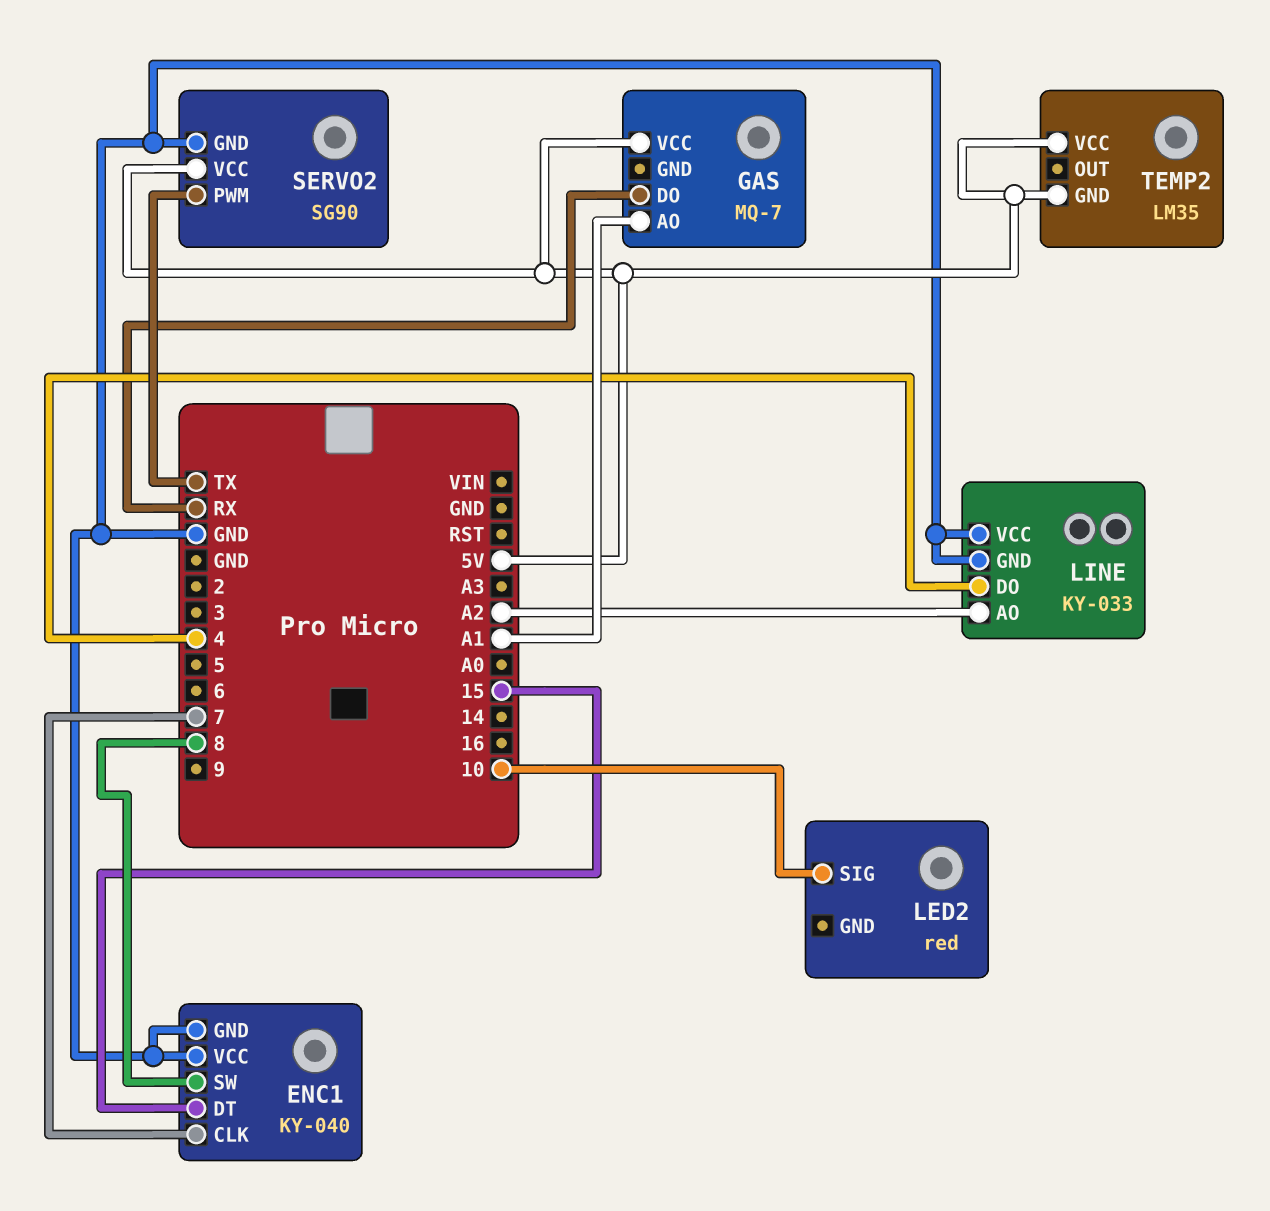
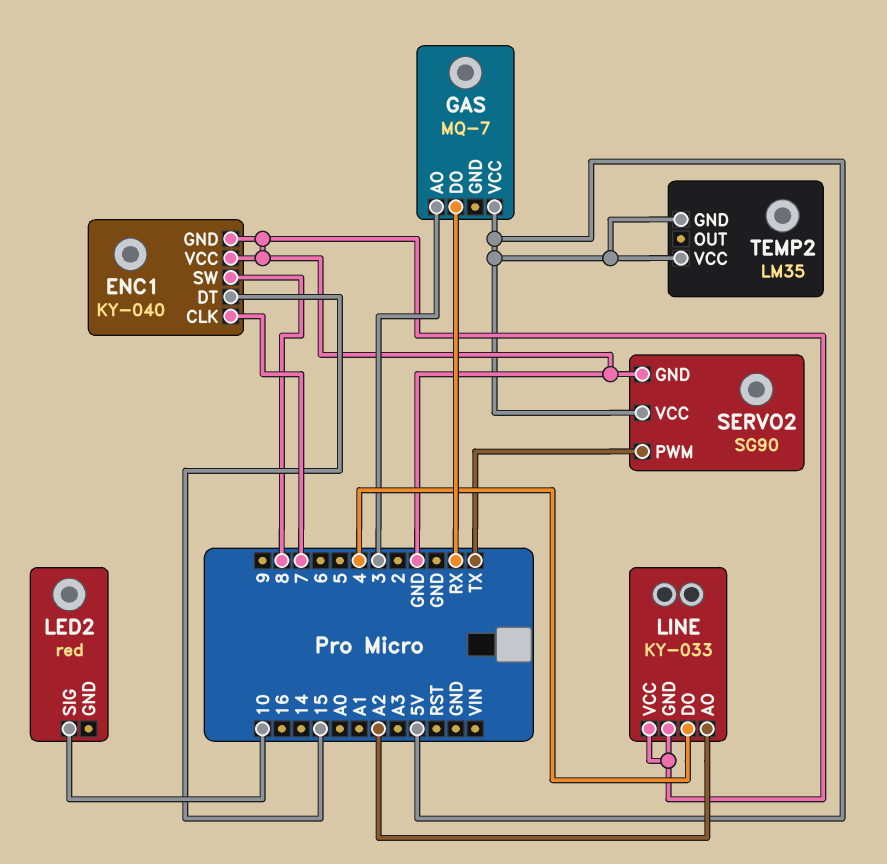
GAS pin AO: A1 -> 3

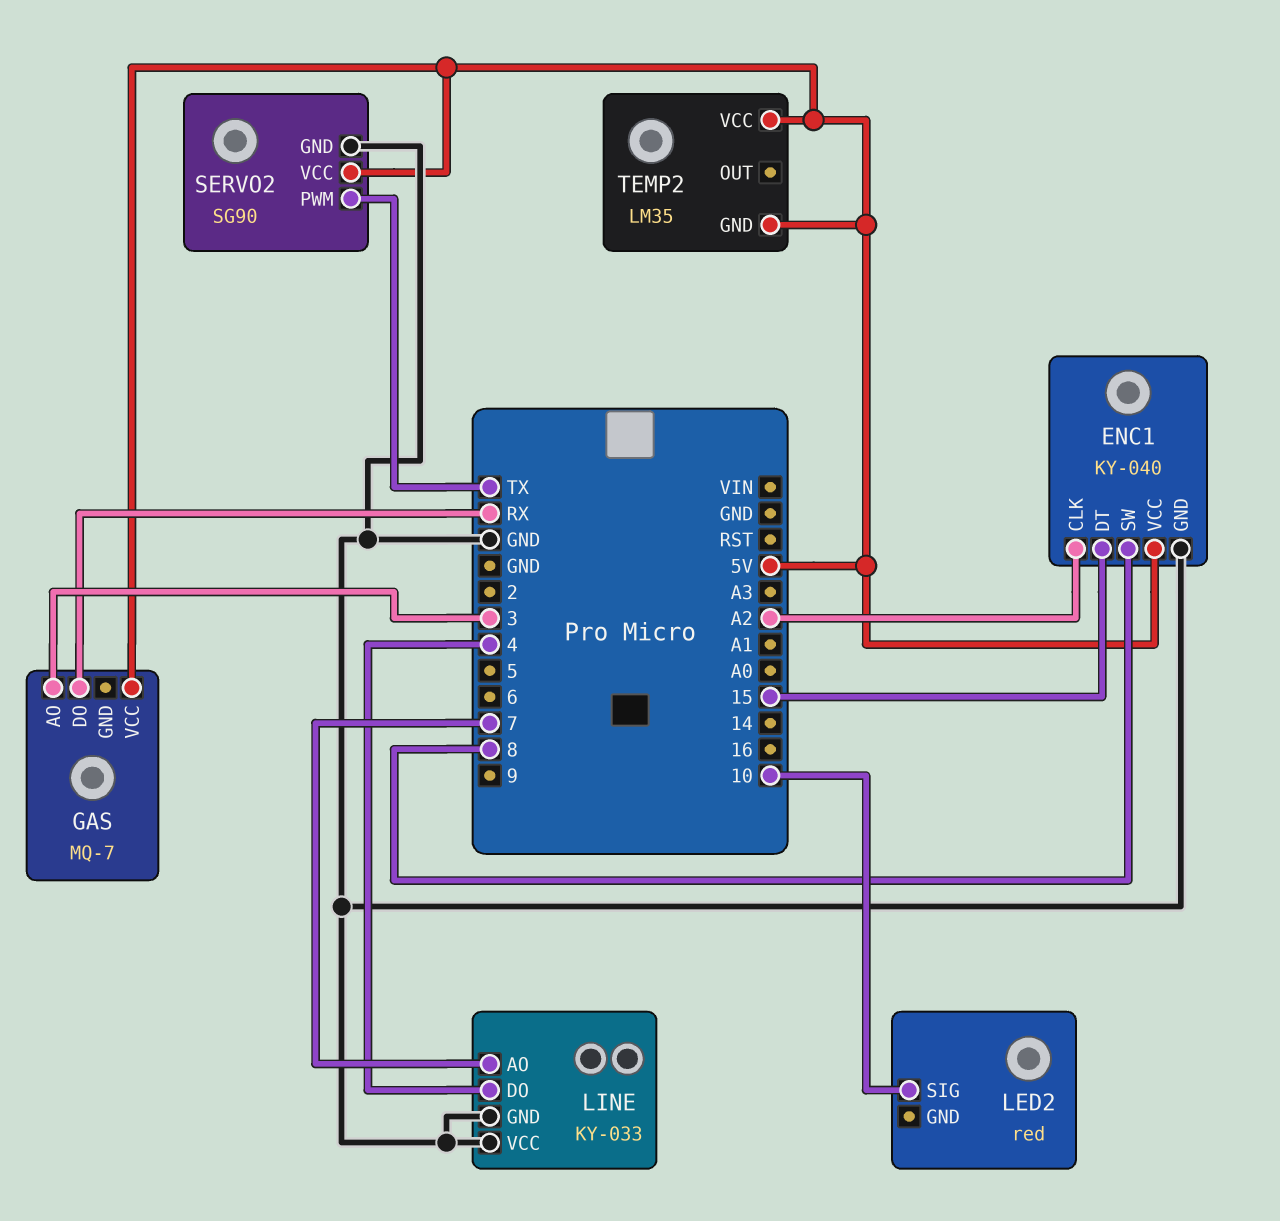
ENC1 pin CLK: 7 -> A2
ENC1 pin VCC: GND -> 5V
LINE pin AO: A2 -> 7

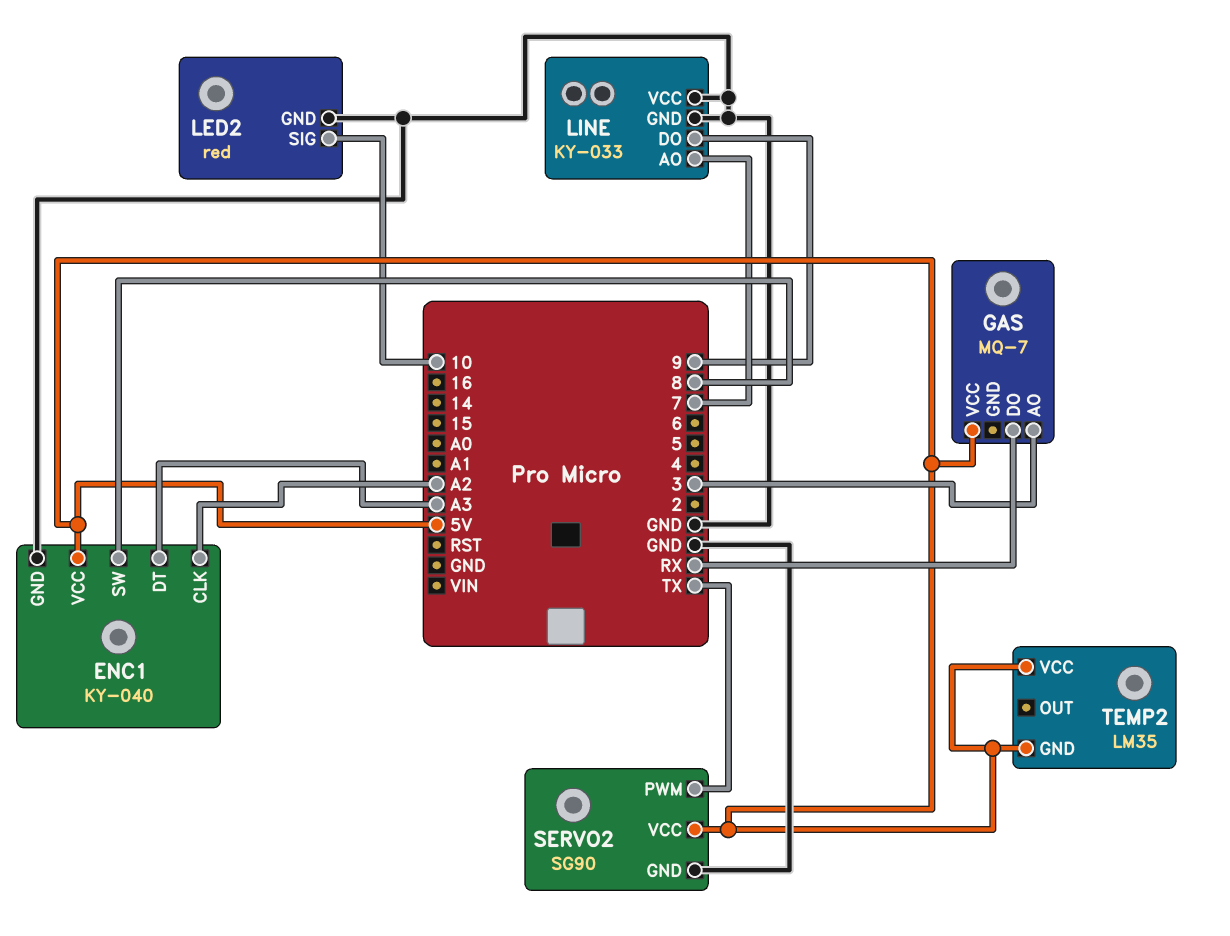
ENC1 pin DT: 15 -> A3
LED2 pin GND: none -> GND
LINE pin DO: 4 -> 9

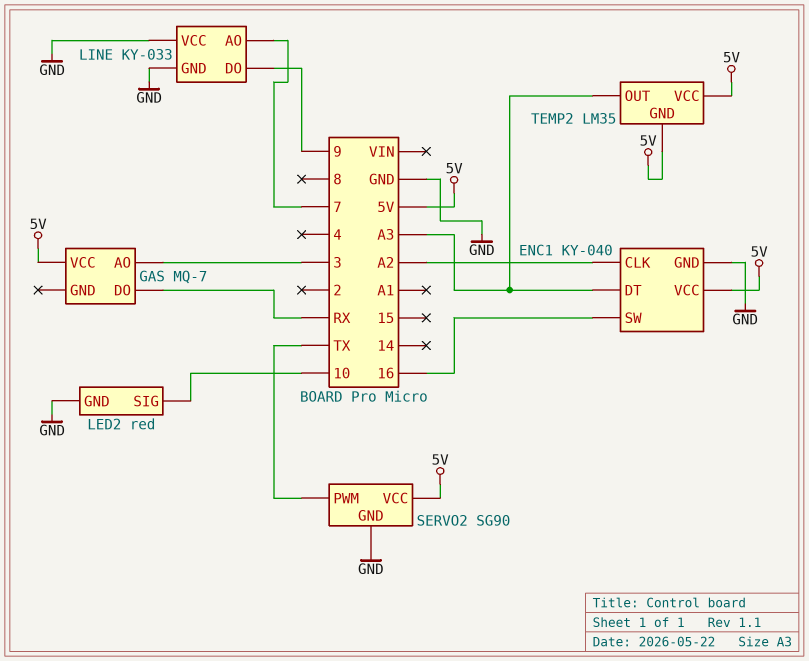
ENC1 pin SW: 8 -> 16
TEMP2 pin OUT: none -> A3

